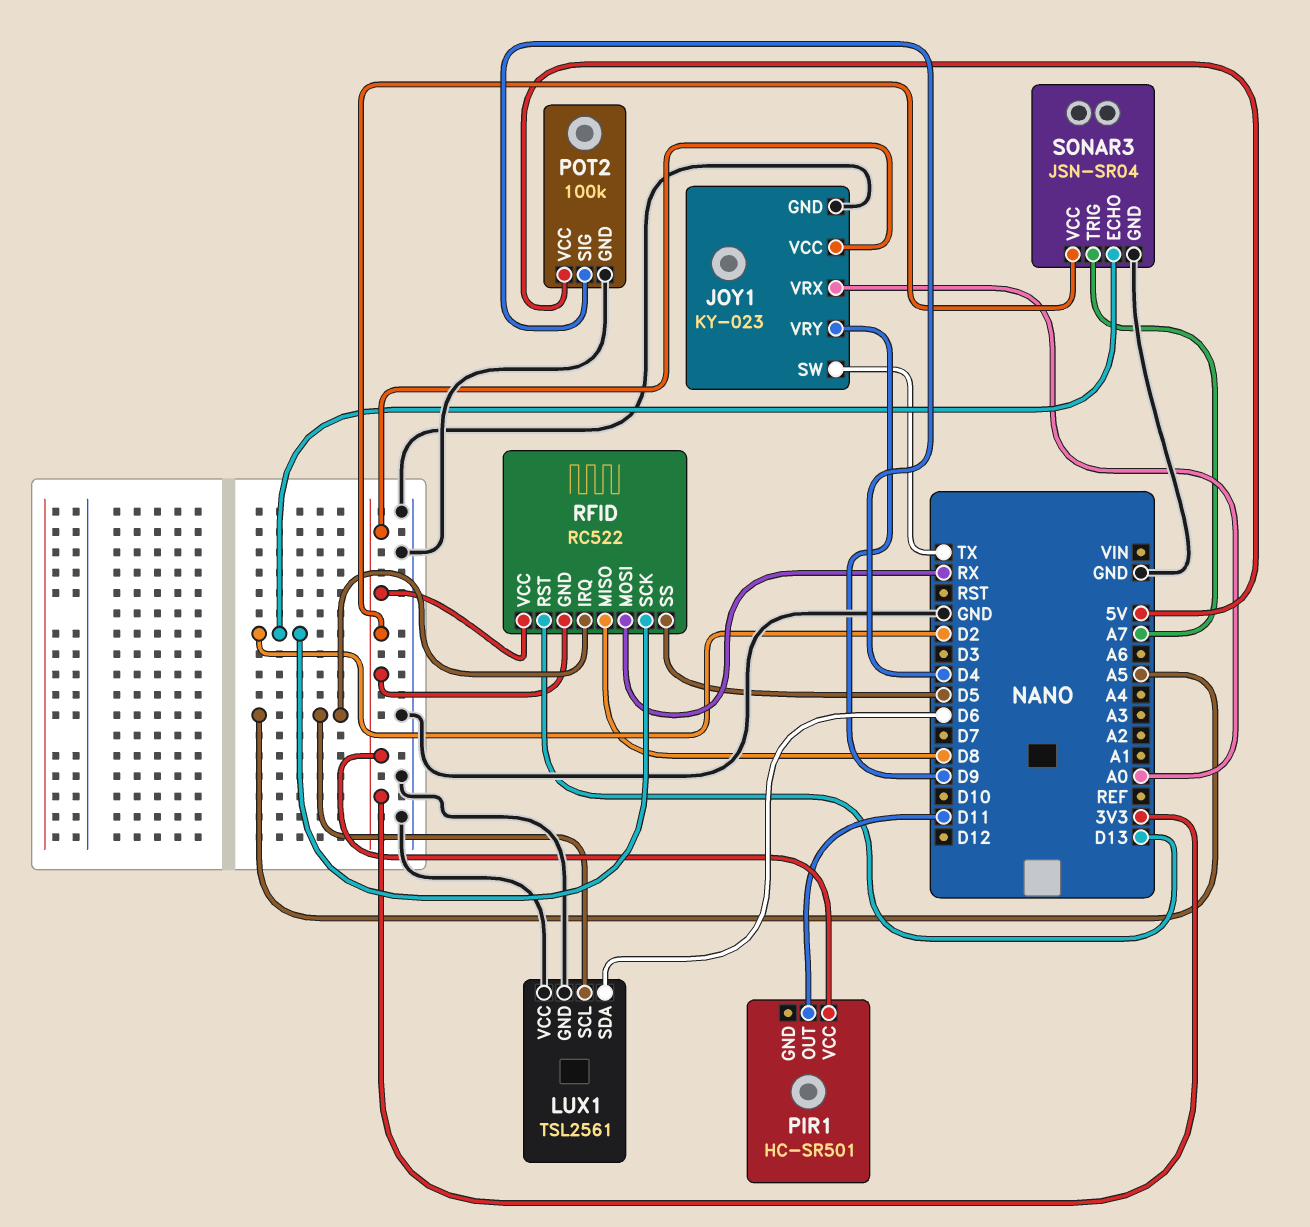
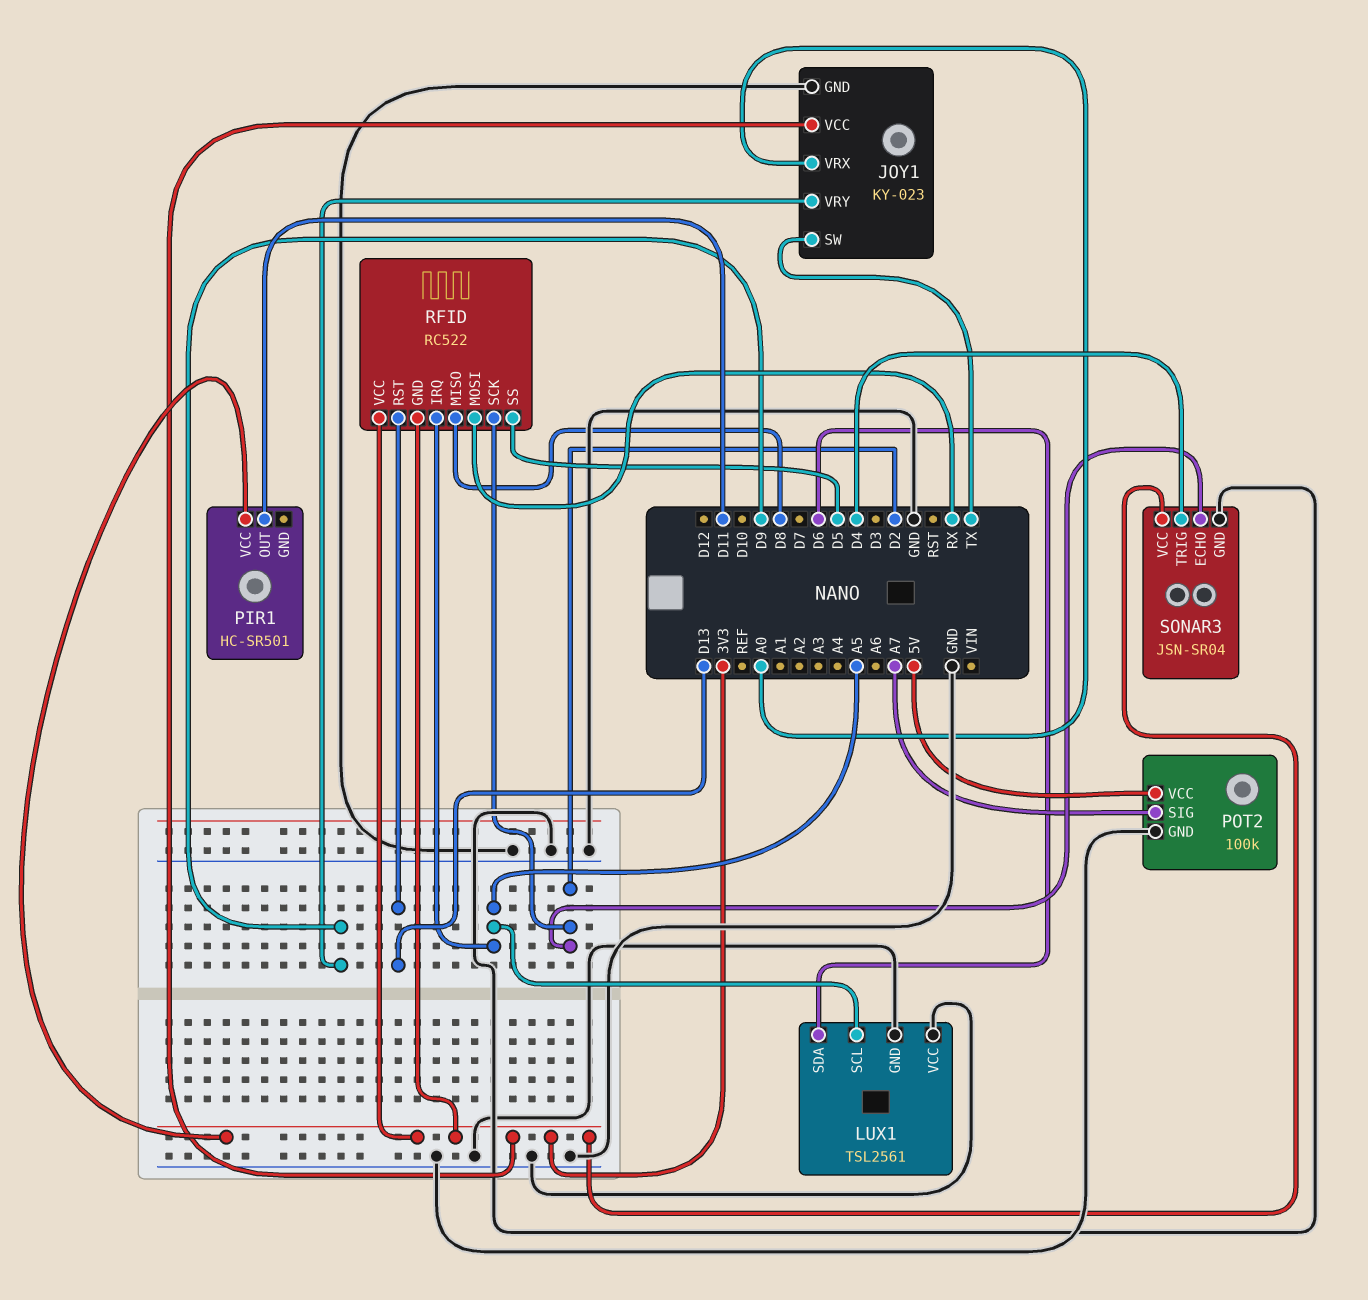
POT2 pin SIG: D4 -> A7
SONAR3 pin TRIG: A7 -> D4

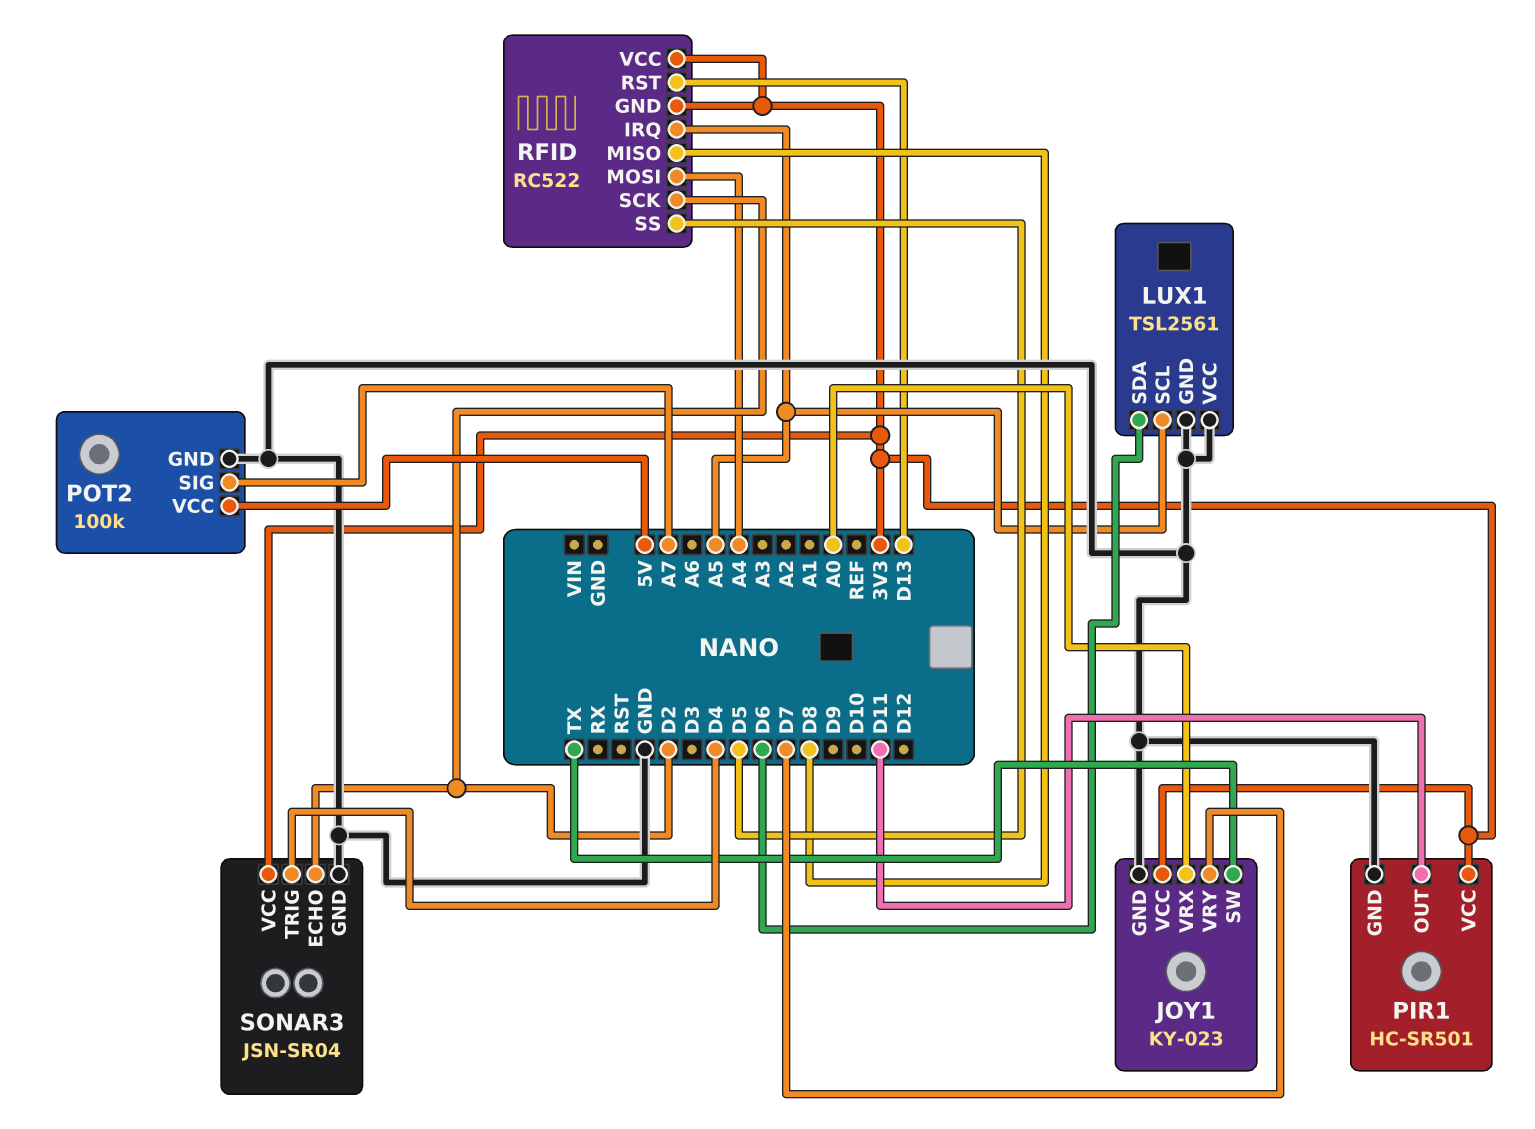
JOY1 pin VRY: D9 -> D7
PIR1 pin GND: none -> GND
RFID pin MOSI: RX -> A4

